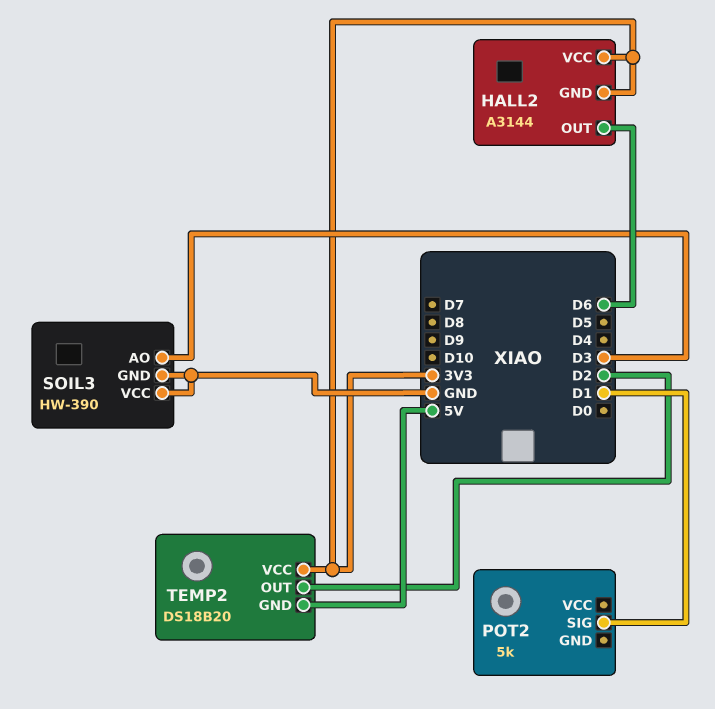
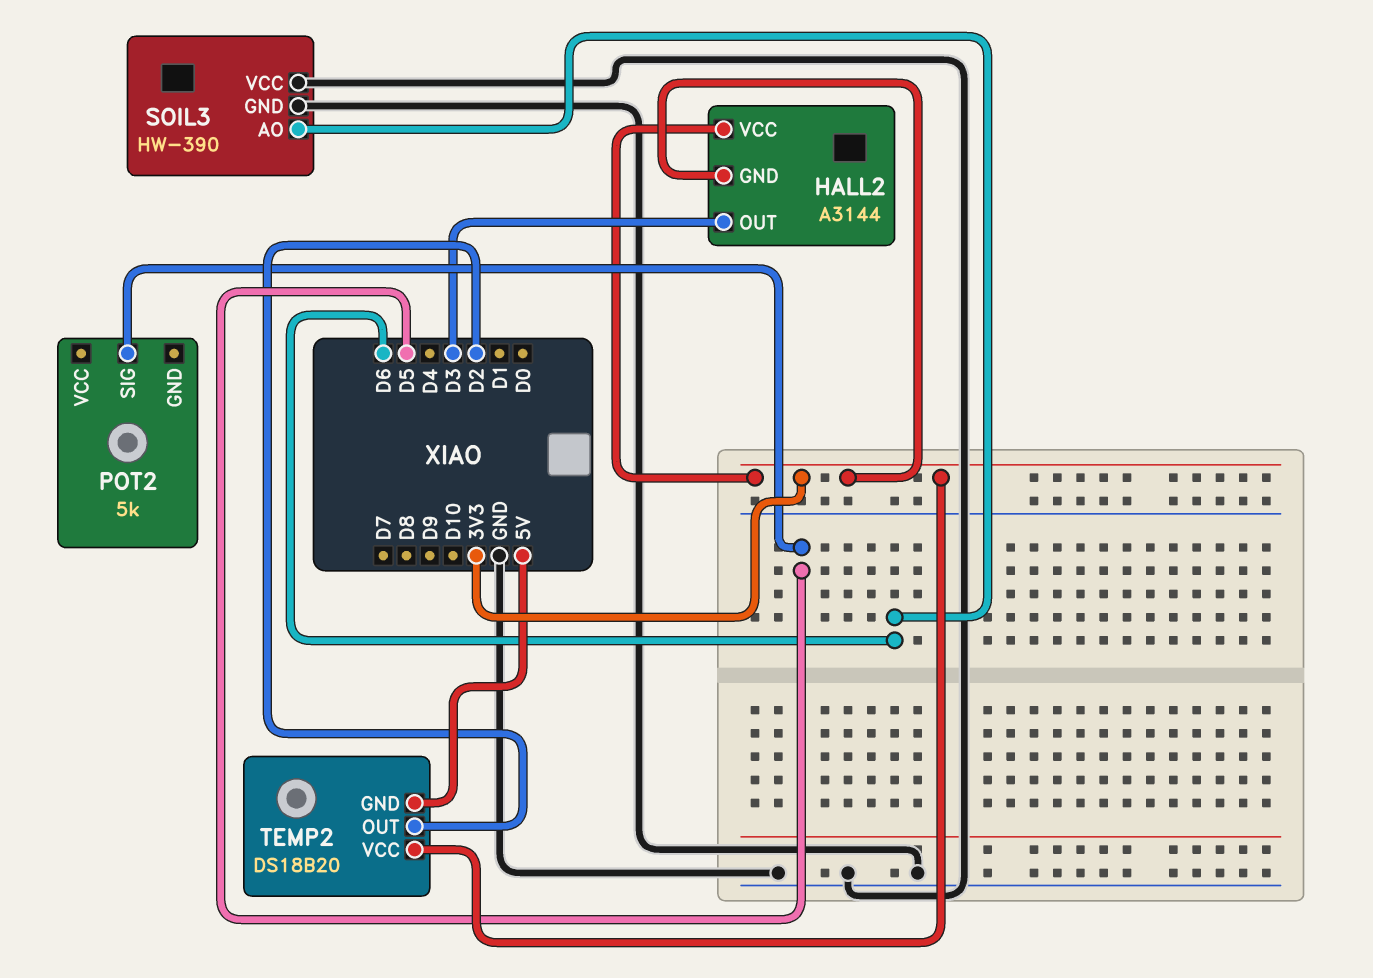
HALL2 pin OUT: D6 -> D3
POT2 pin SIG: D1 -> D5
SOIL3 pin AO: D3 -> D6

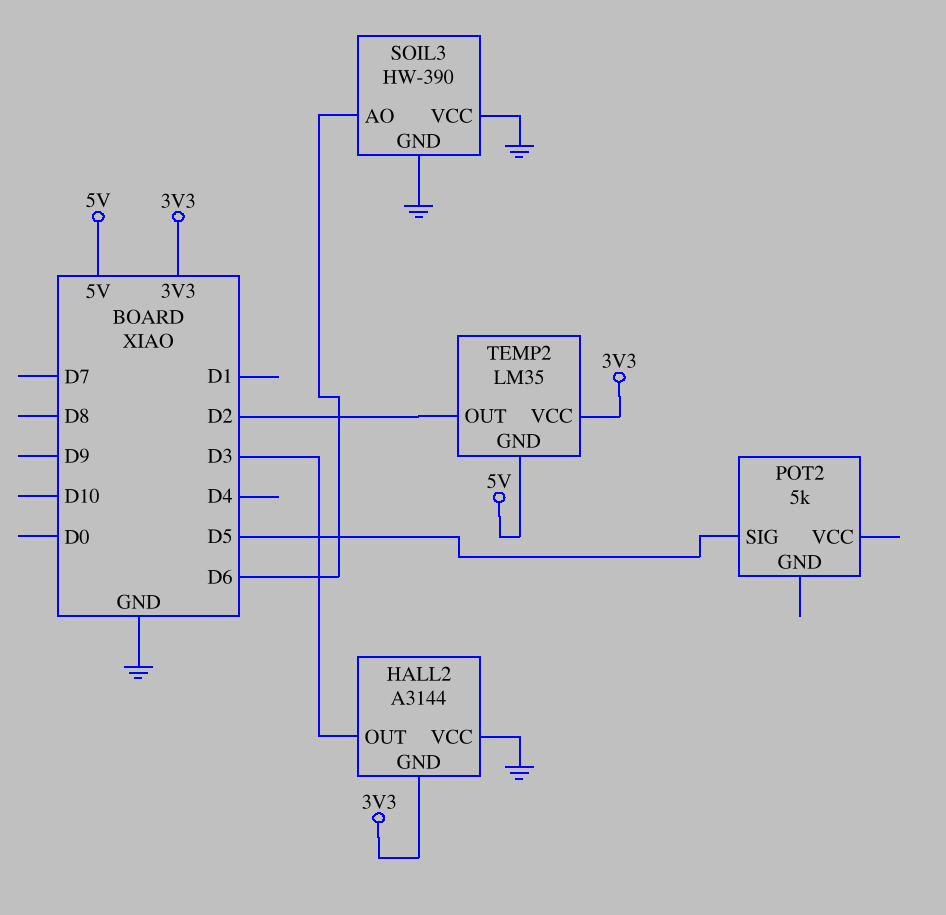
HALL2 pin VCC: 3V3 -> GND
TEMP2: DS18B20 -> LM35

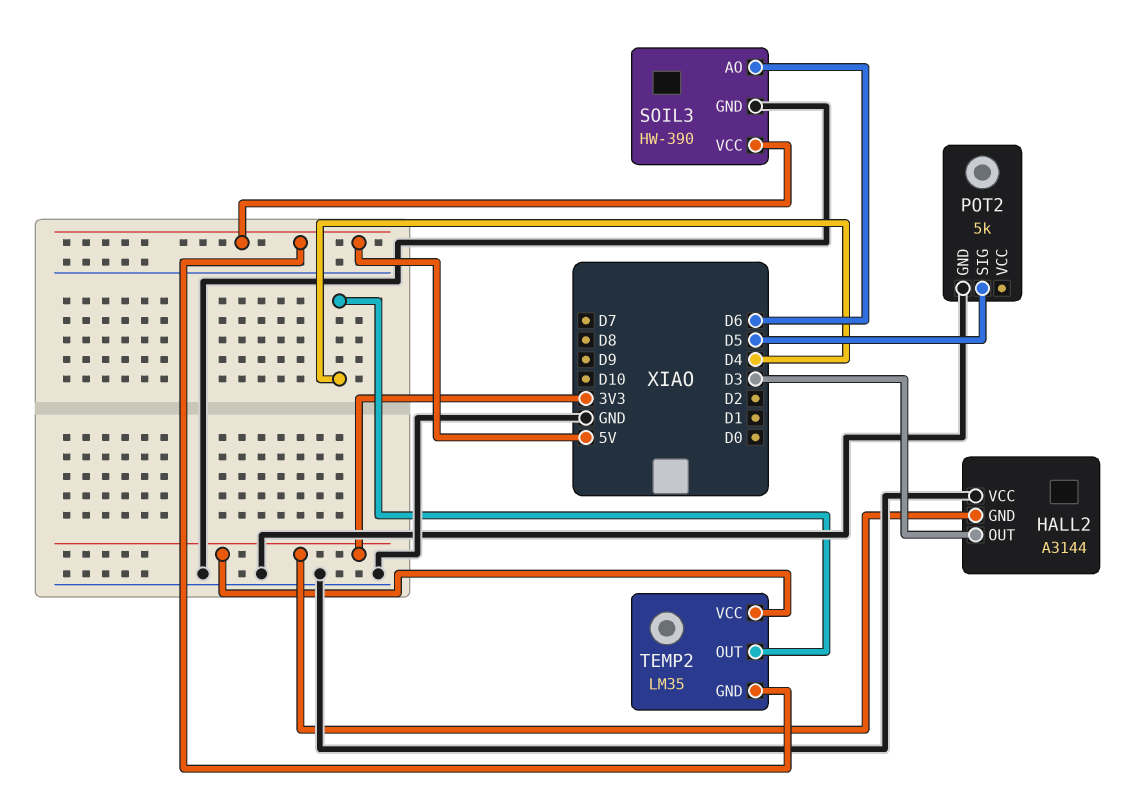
POT2 pin GND: none -> GND
SOIL3 pin VCC: GND -> 5V
TEMP2 pin OUT: D2 -> D4

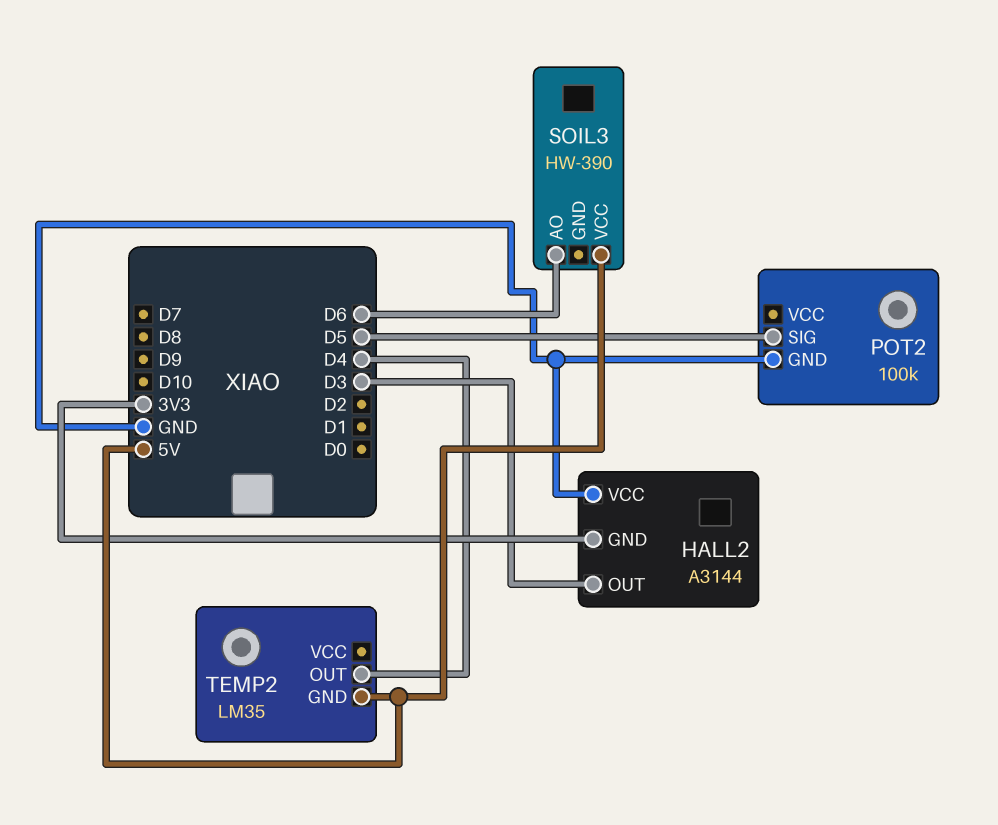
POT2: 5k -> 100k
SOIL3 pin GND: GND -> none
TEMP2 pin VCC: 3V3 -> none

